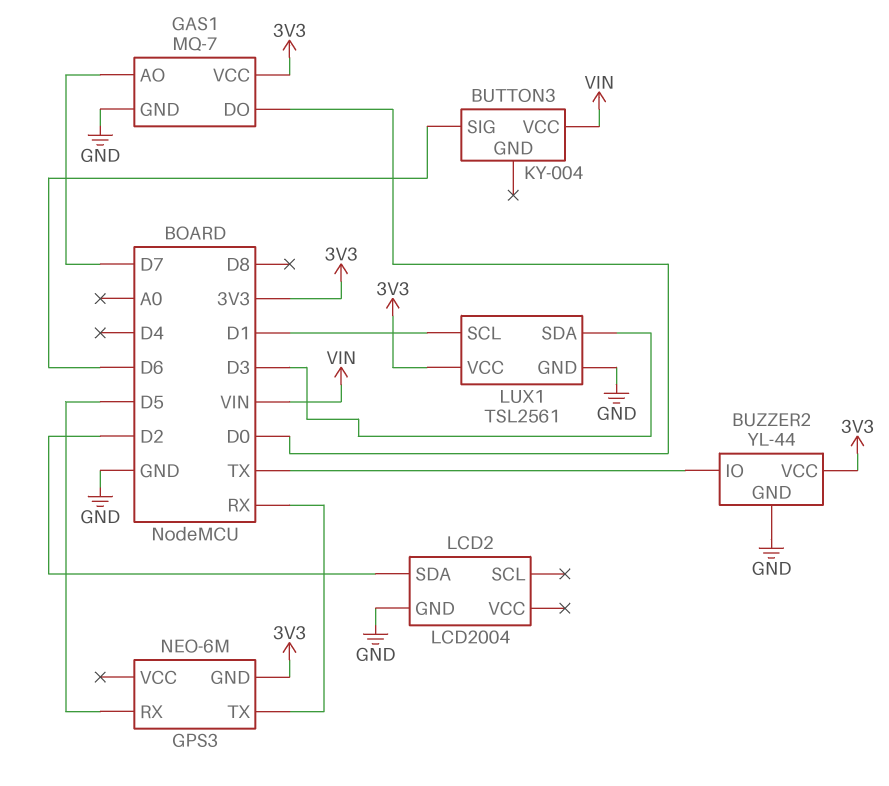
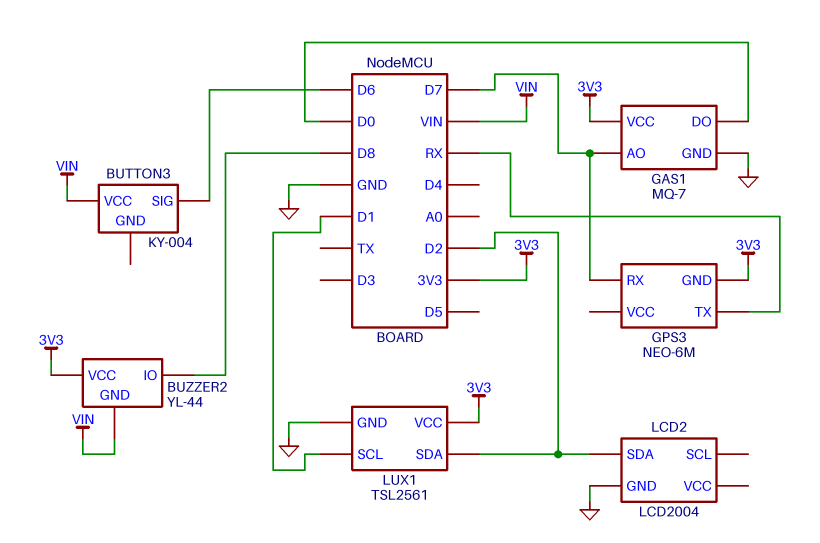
BUZZER2 pin GND: GND -> VIN
BUZZER2 pin IO: TX -> D8
GPS3 pin RX: D5 -> D7
LUX1 pin SDA: D3 -> D2

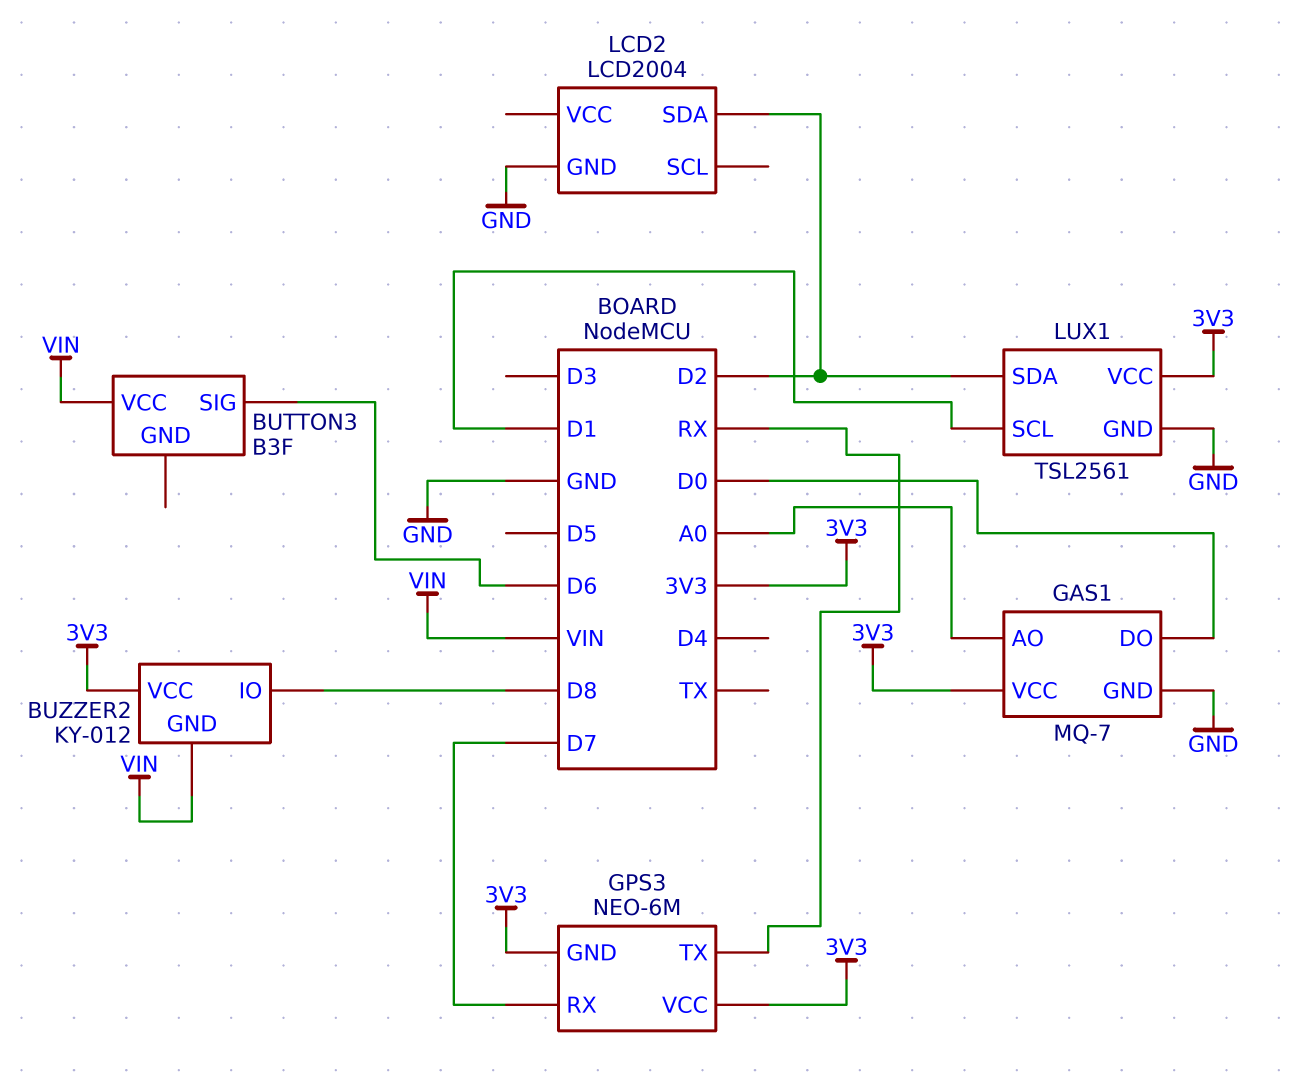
BUTTON3: KY-004 -> B3F
BUZZER2: YL-44 -> KY-012
GAS1 pin AO: D7 -> A0
GPS3 pin VCC: none -> 3V3

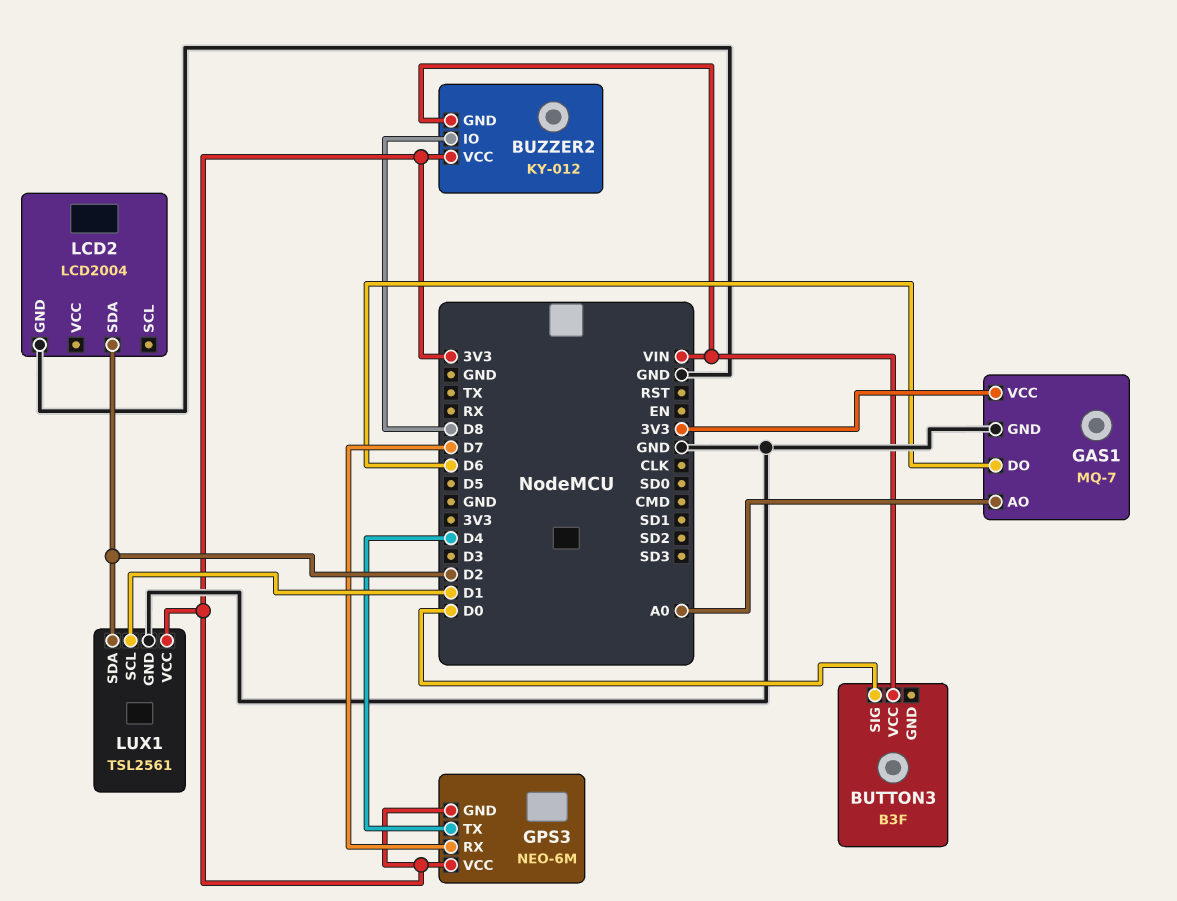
BUTTON3 pin SIG: D6 -> D0
GAS1 pin DO: D0 -> D6
GPS3 pin TX: RX -> D4

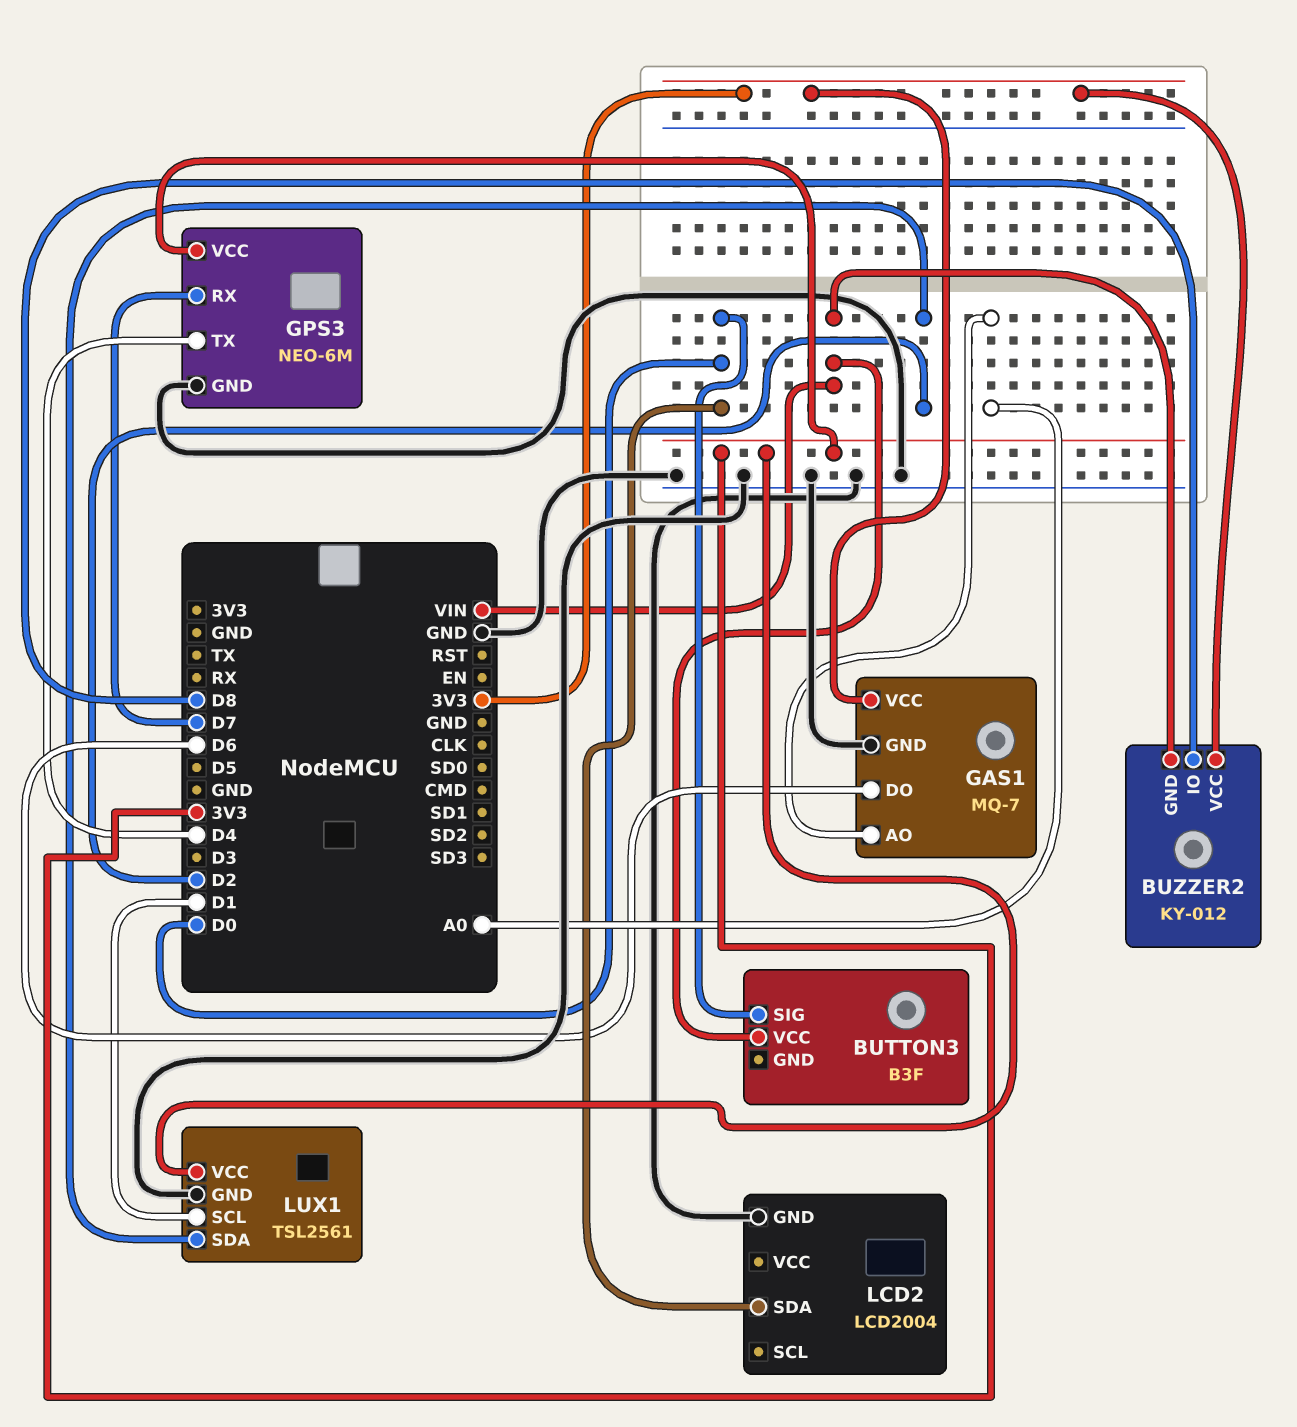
GPS3 pin GND: 3V3 -> GND
LCD2 pin SDA: D2 -> D0

